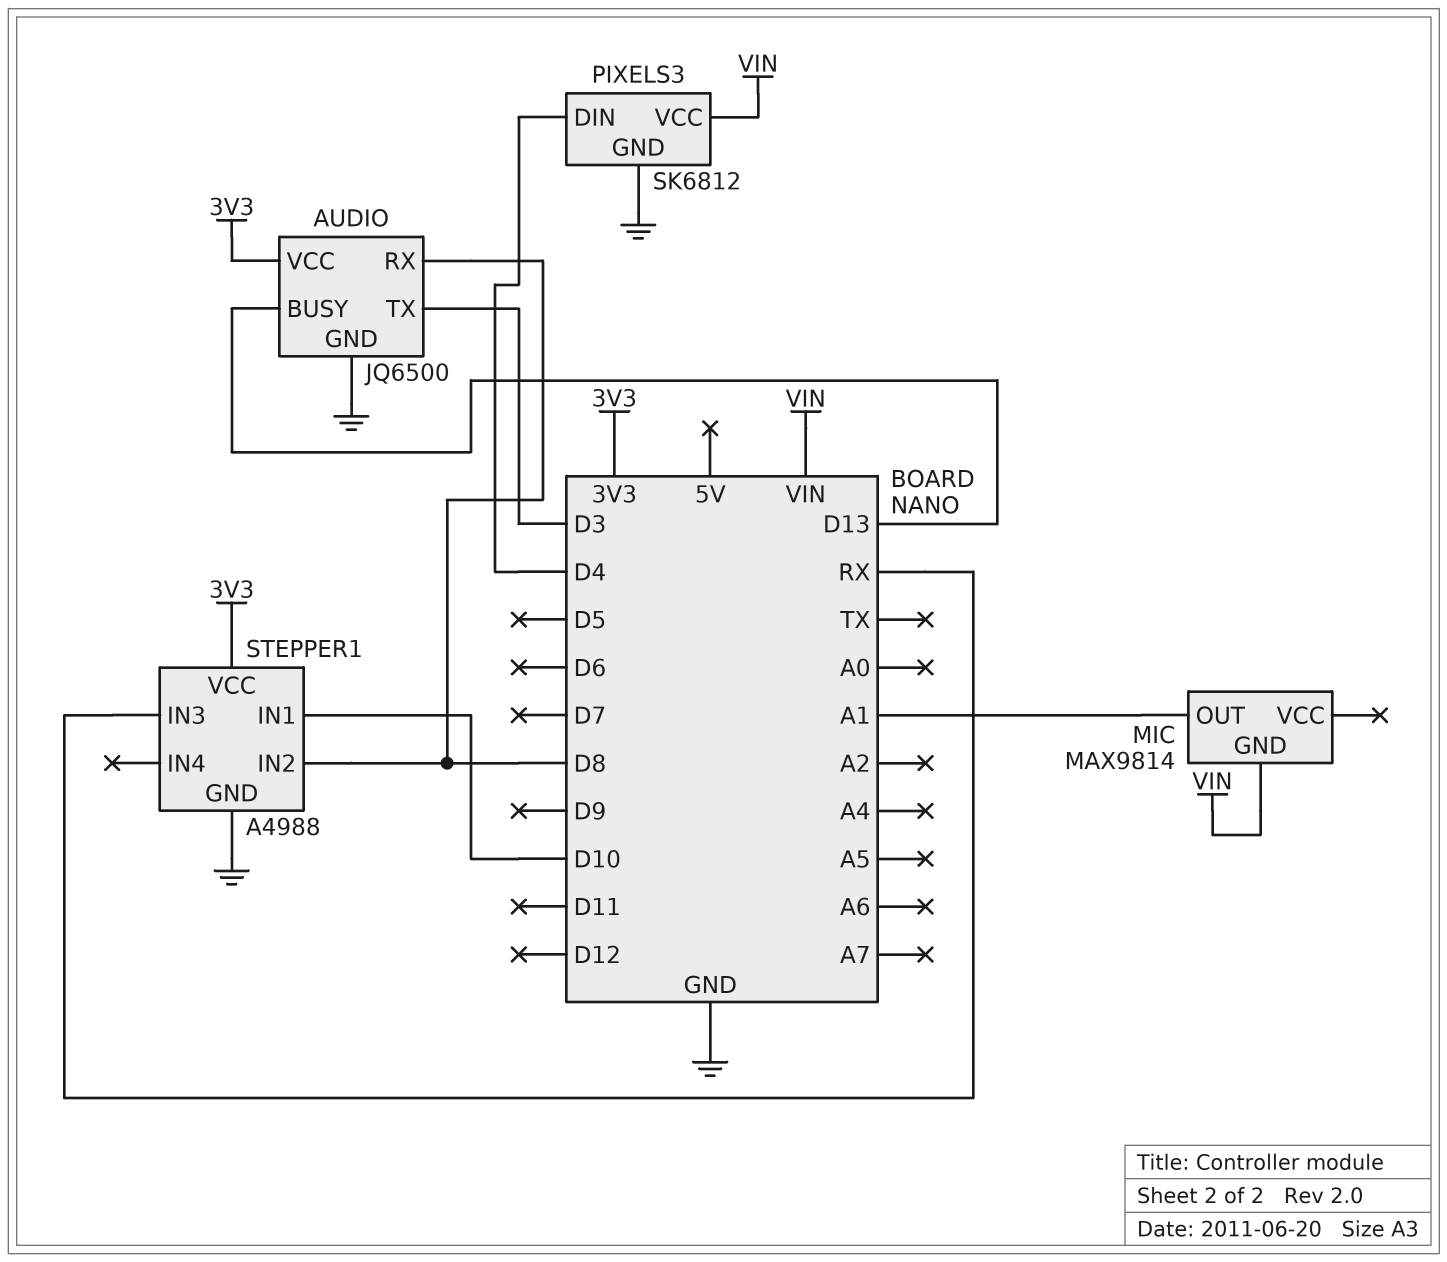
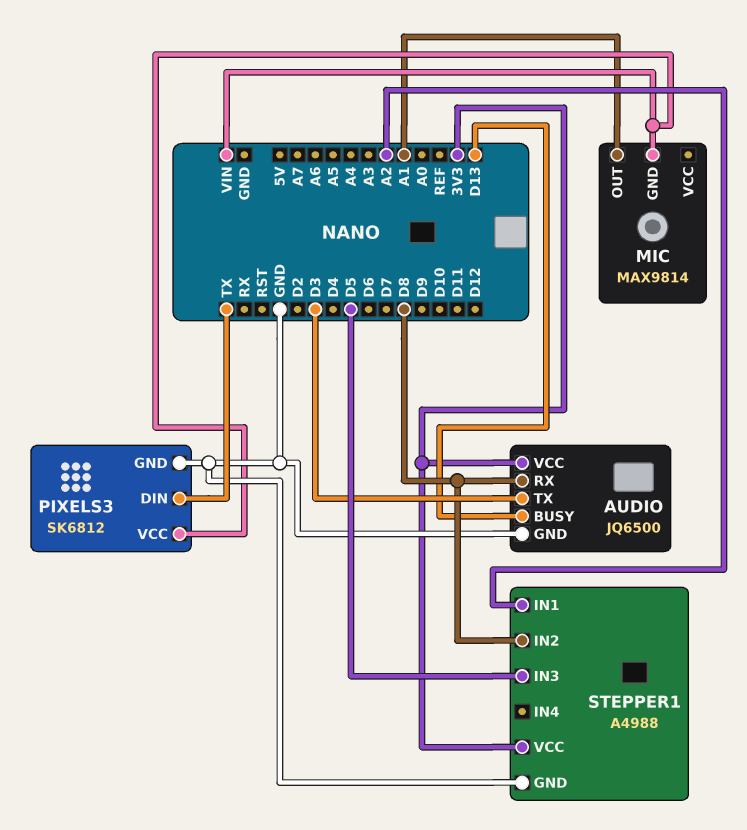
PIXELS3 pin DIN: D4 -> TX
STEPPER1 pin IN1: D10 -> A2
STEPPER1 pin IN3: RX -> D5

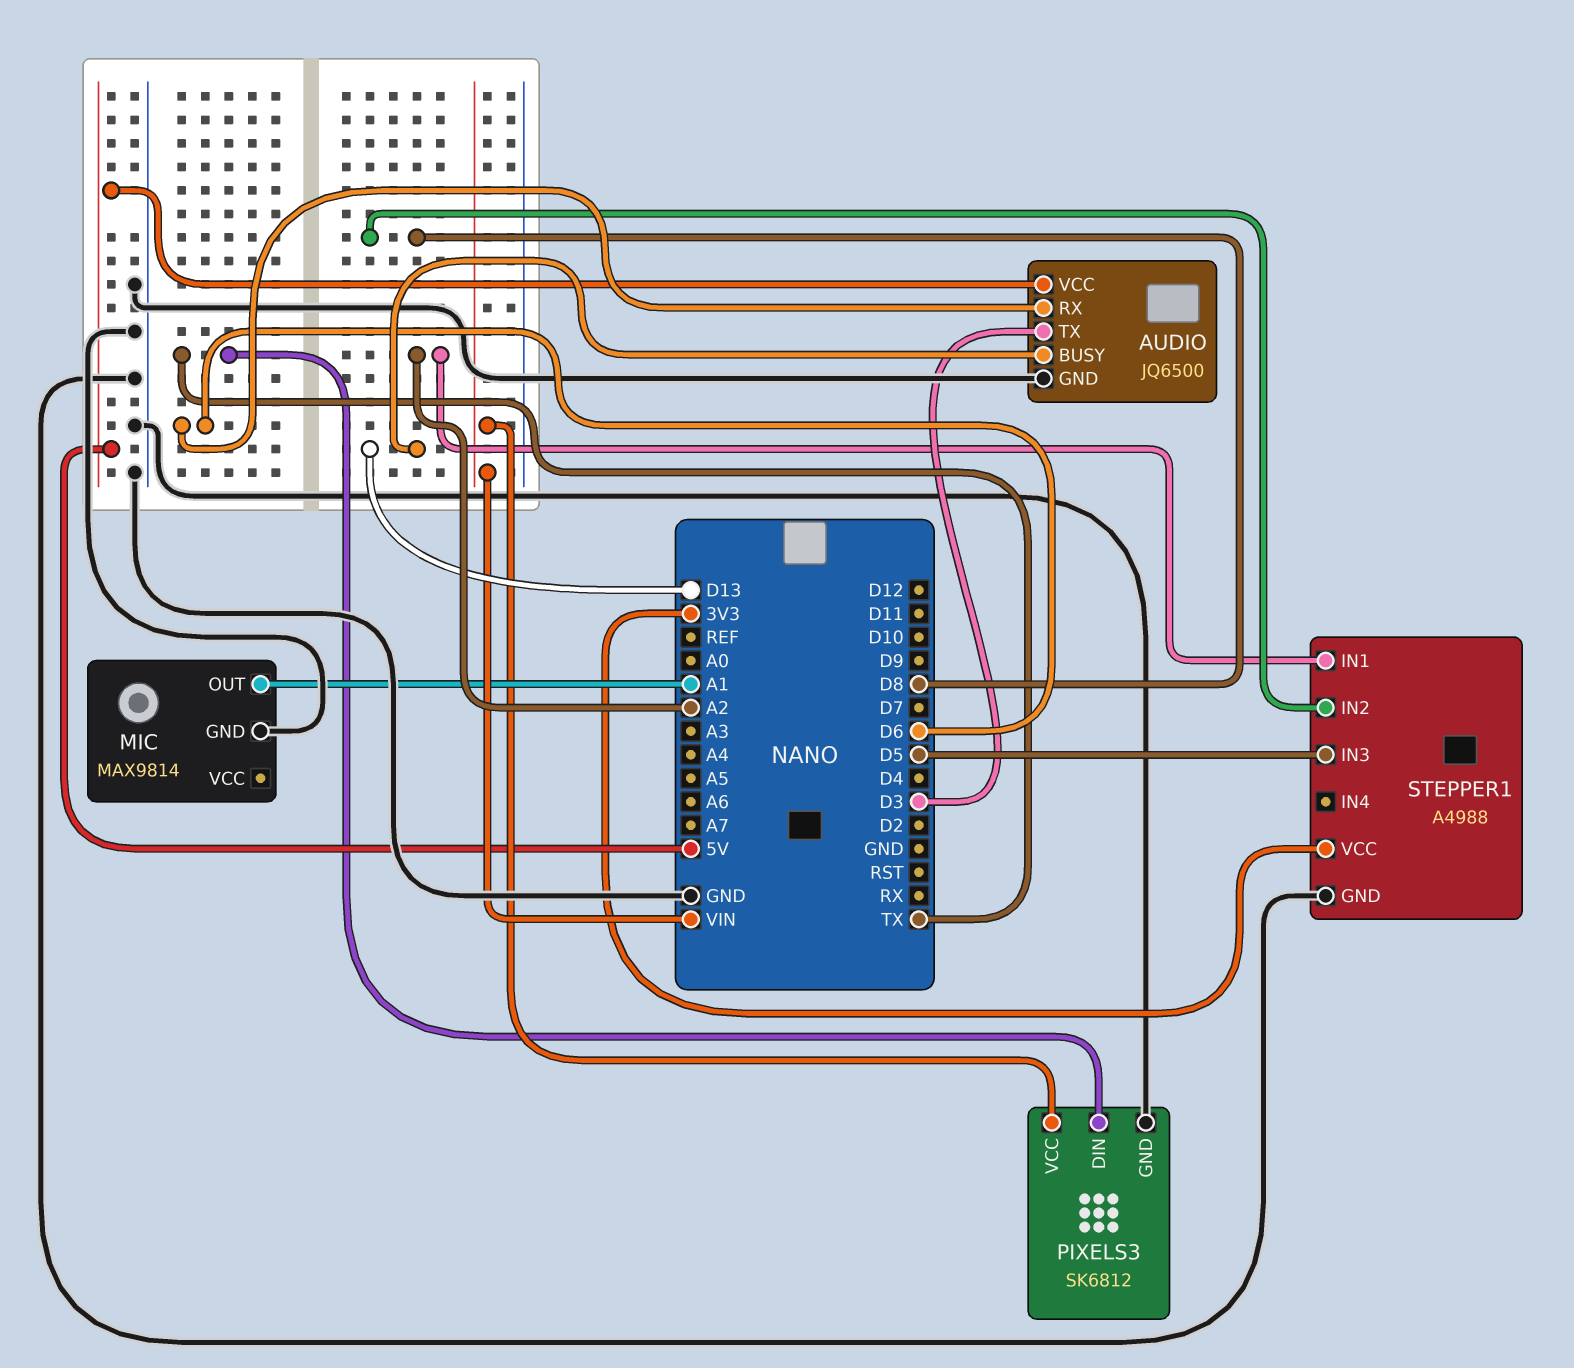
AUDIO pin RX: D8 -> D6
AUDIO pin VCC: 3V3 -> 5V
MIC pin GND: VIN -> GND

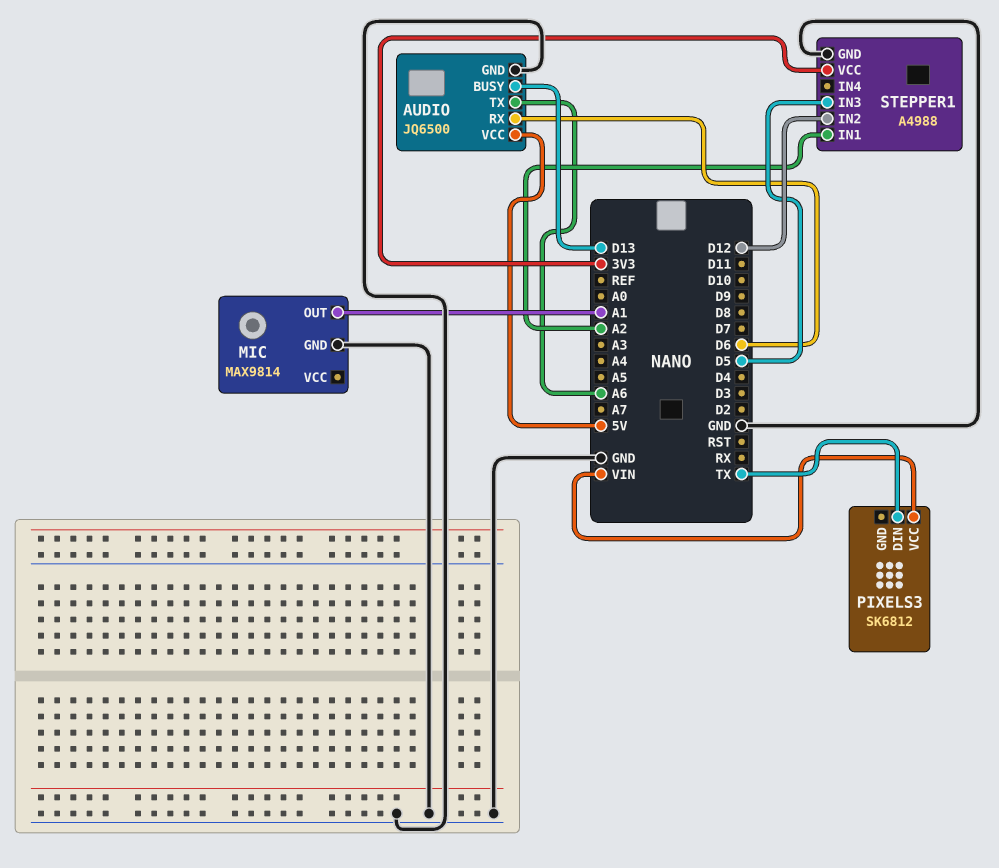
AUDIO pin TX: D3 -> A6
PIXELS3 pin GND: GND -> none
STEPPER1 pin IN2: D8 -> D12

